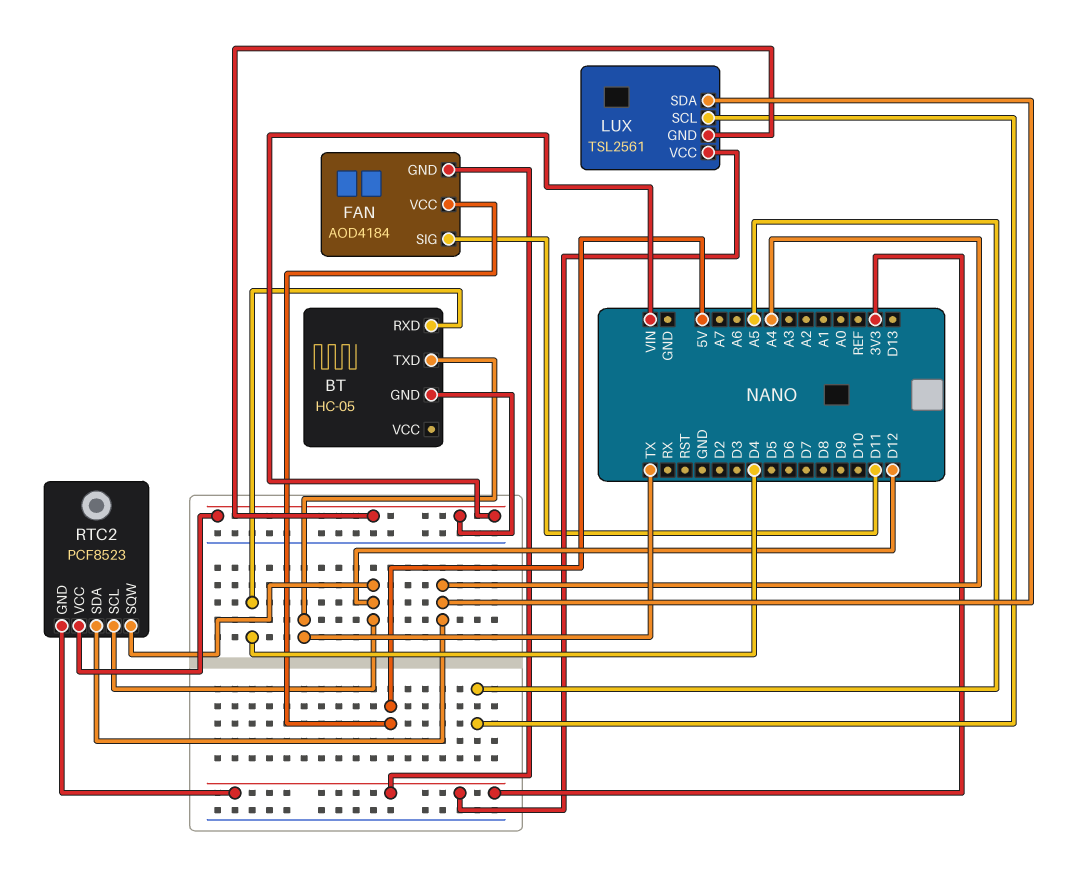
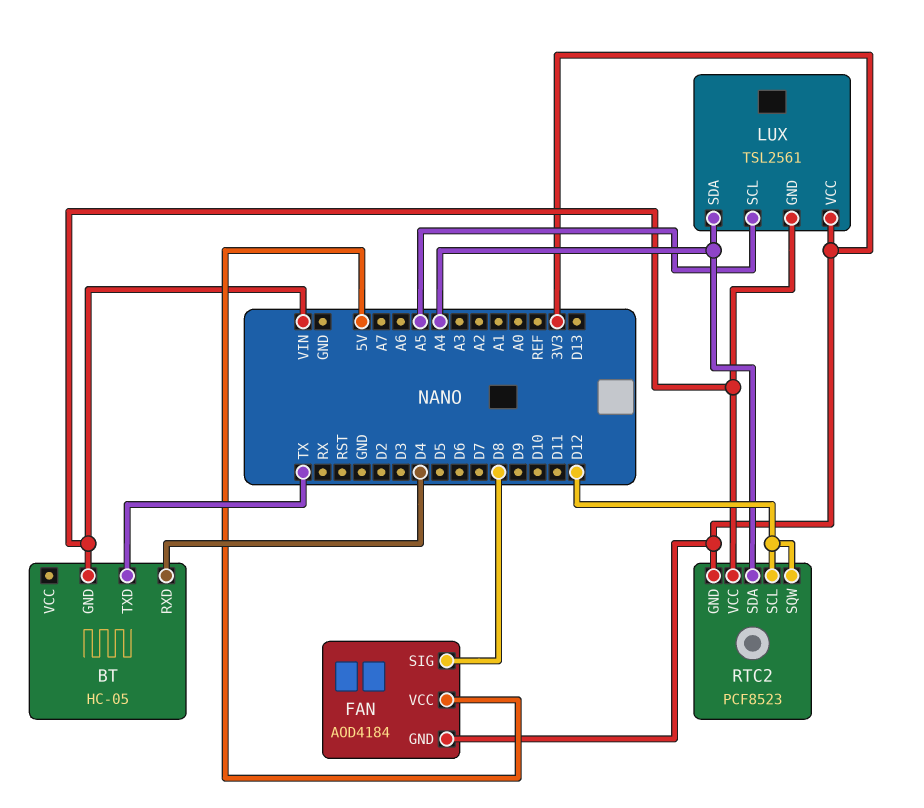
FAN pin SIG: D11 -> D8

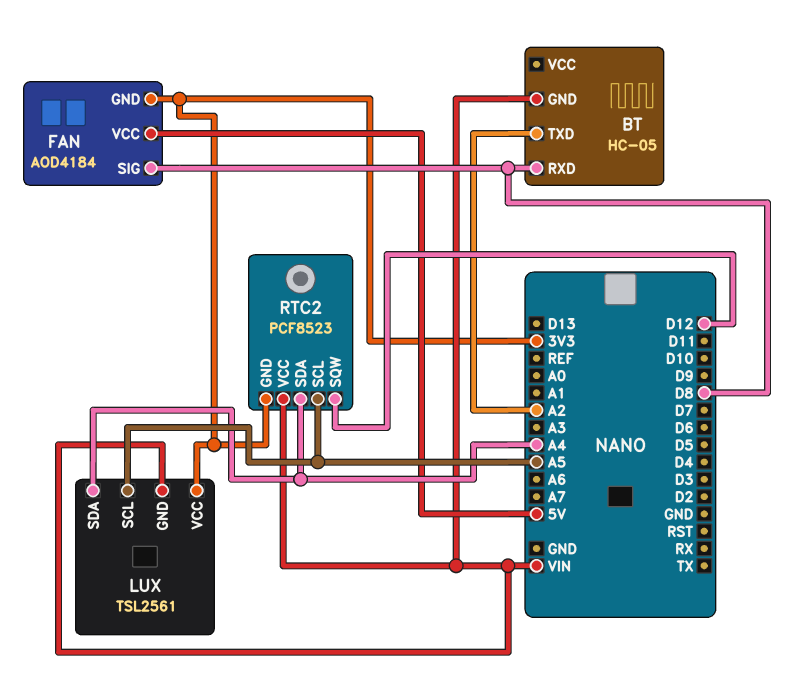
BT pin RXD: D4 -> D8
BT pin TXD: TX -> A2
RTC2 pin SCL: D12 -> A5

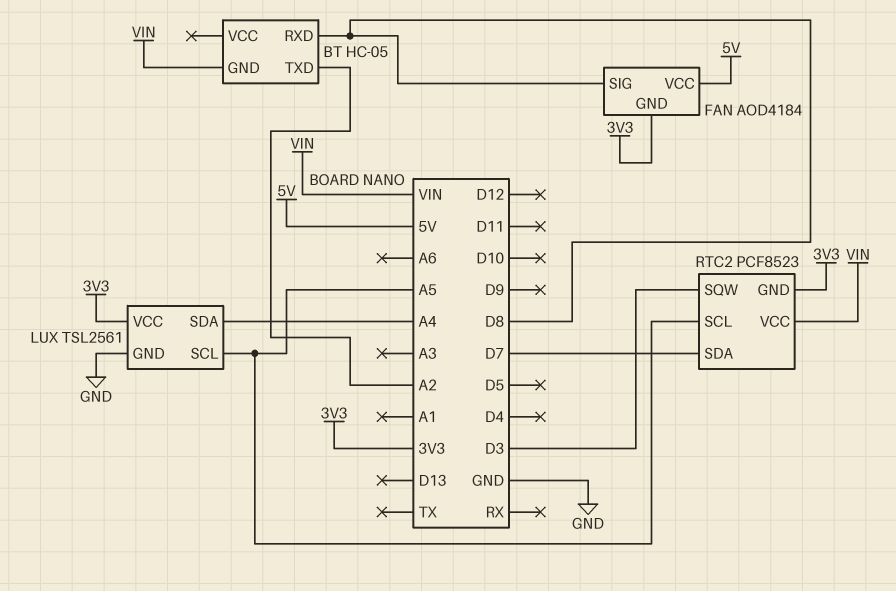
LUX pin GND: VIN -> GND
RTC2 pin SDA: A4 -> D7
RTC2 pin SQW: D12 -> D3

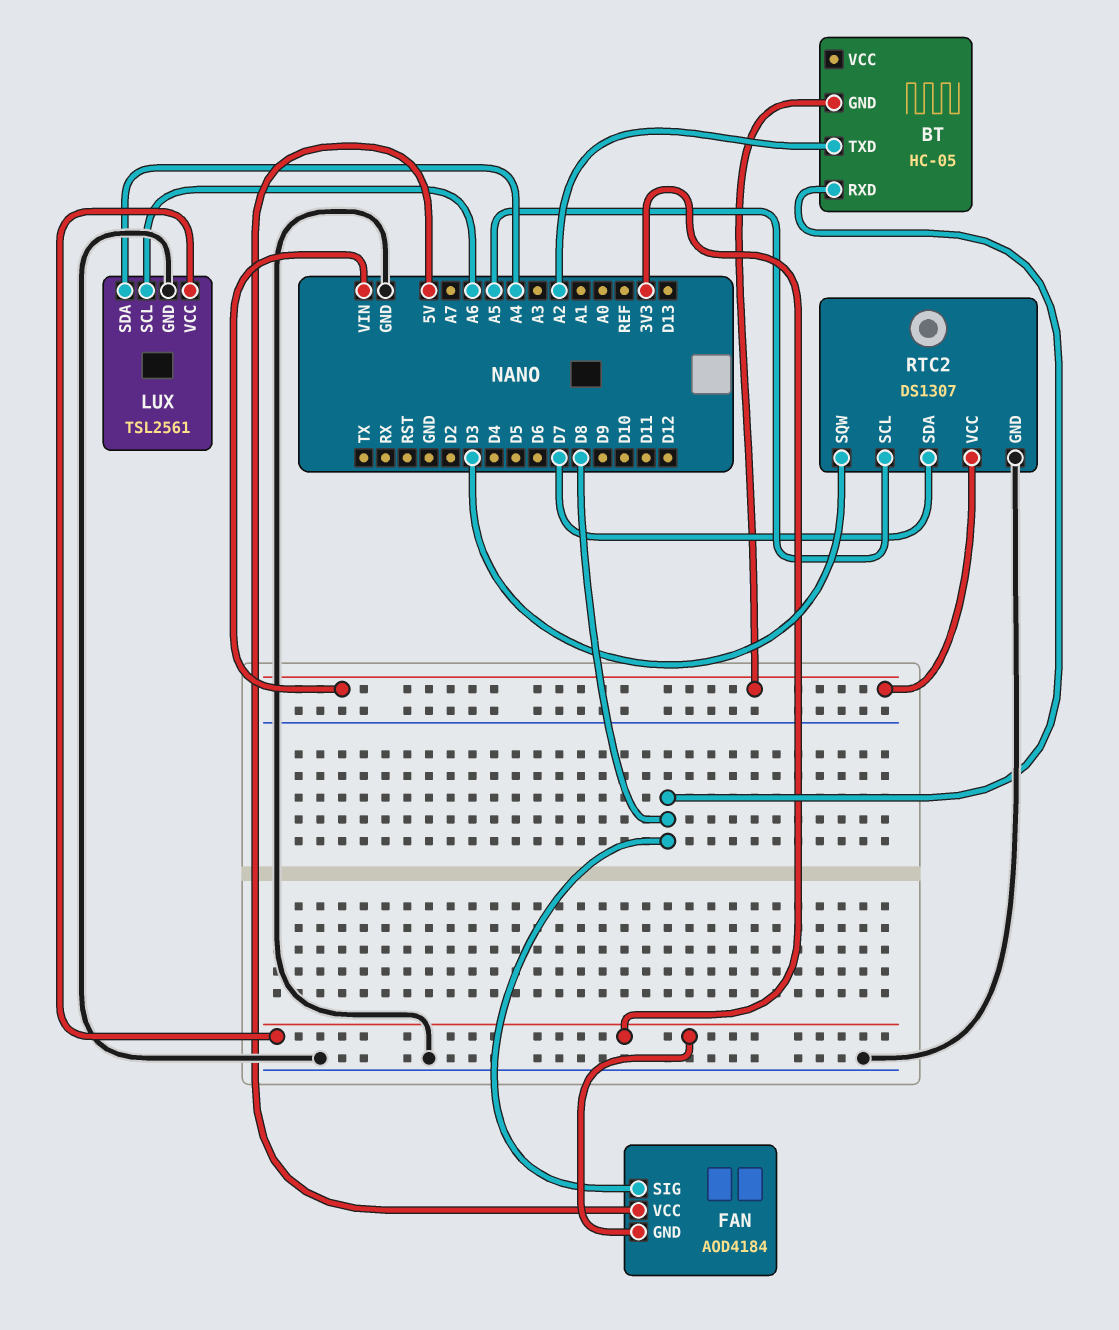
LUX pin SCL: A5 -> A6
RTC2: PCF8523 -> DS1307
RTC2 pin GND: 3V3 -> GND

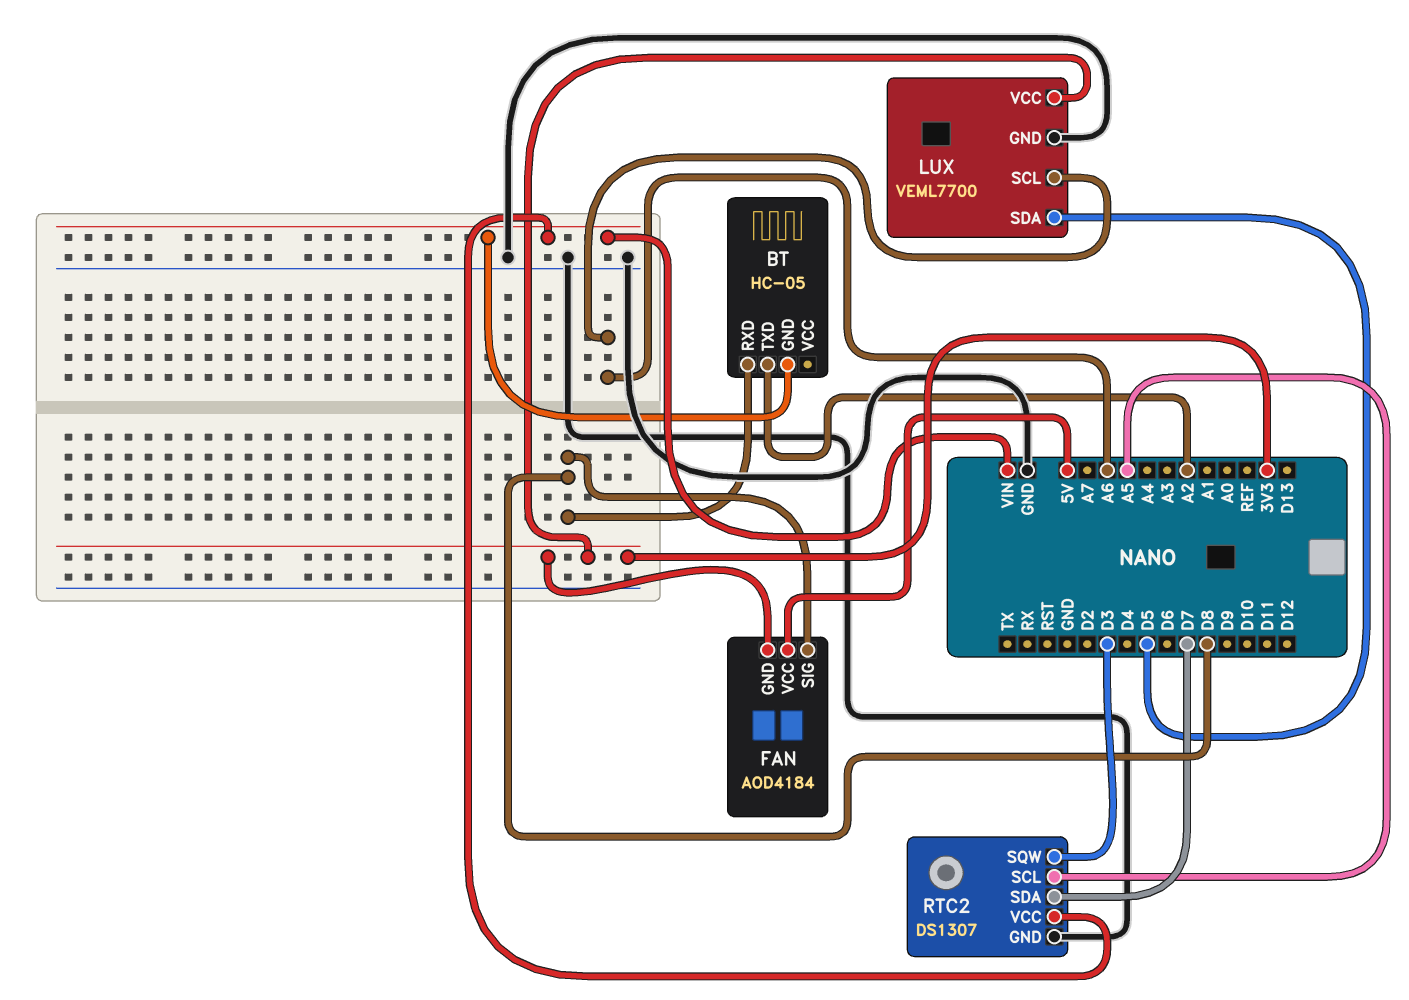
LUX: TSL2561 -> VEML7700
LUX pin SDA: A4 -> D5

